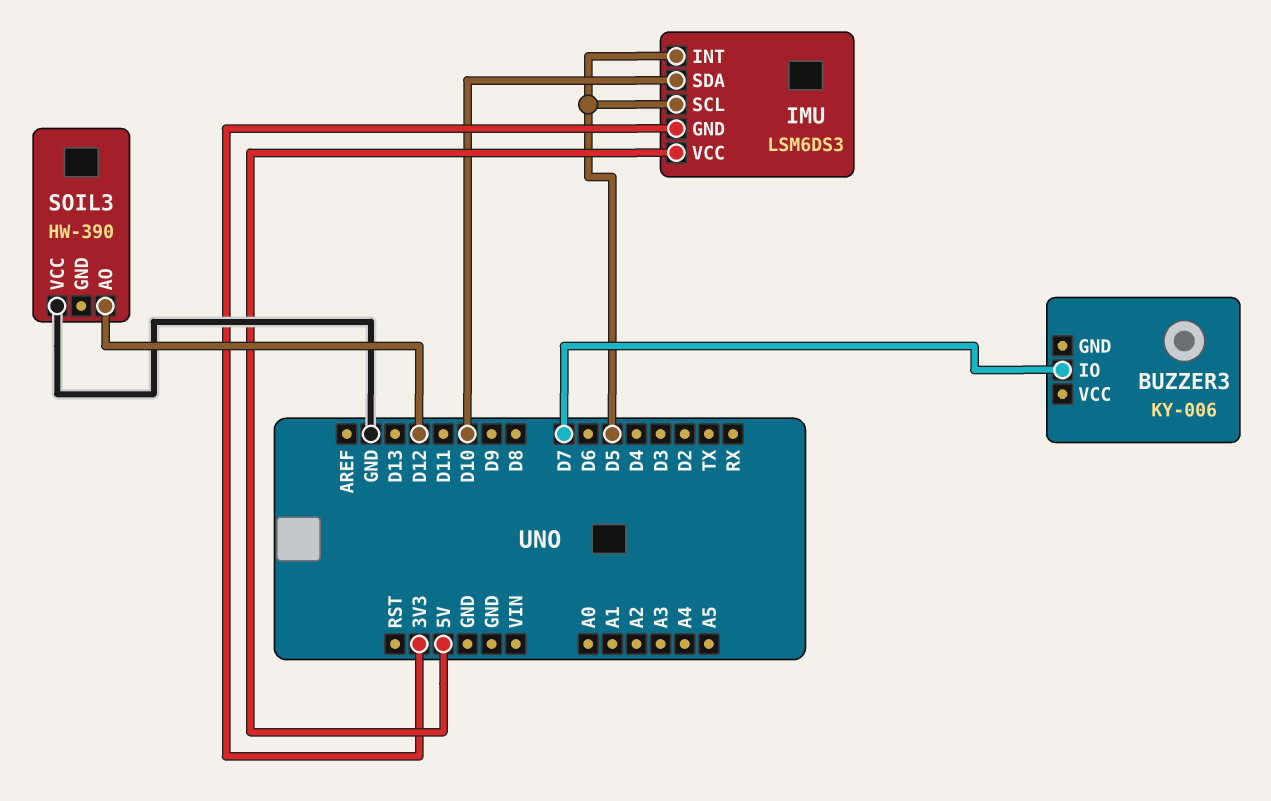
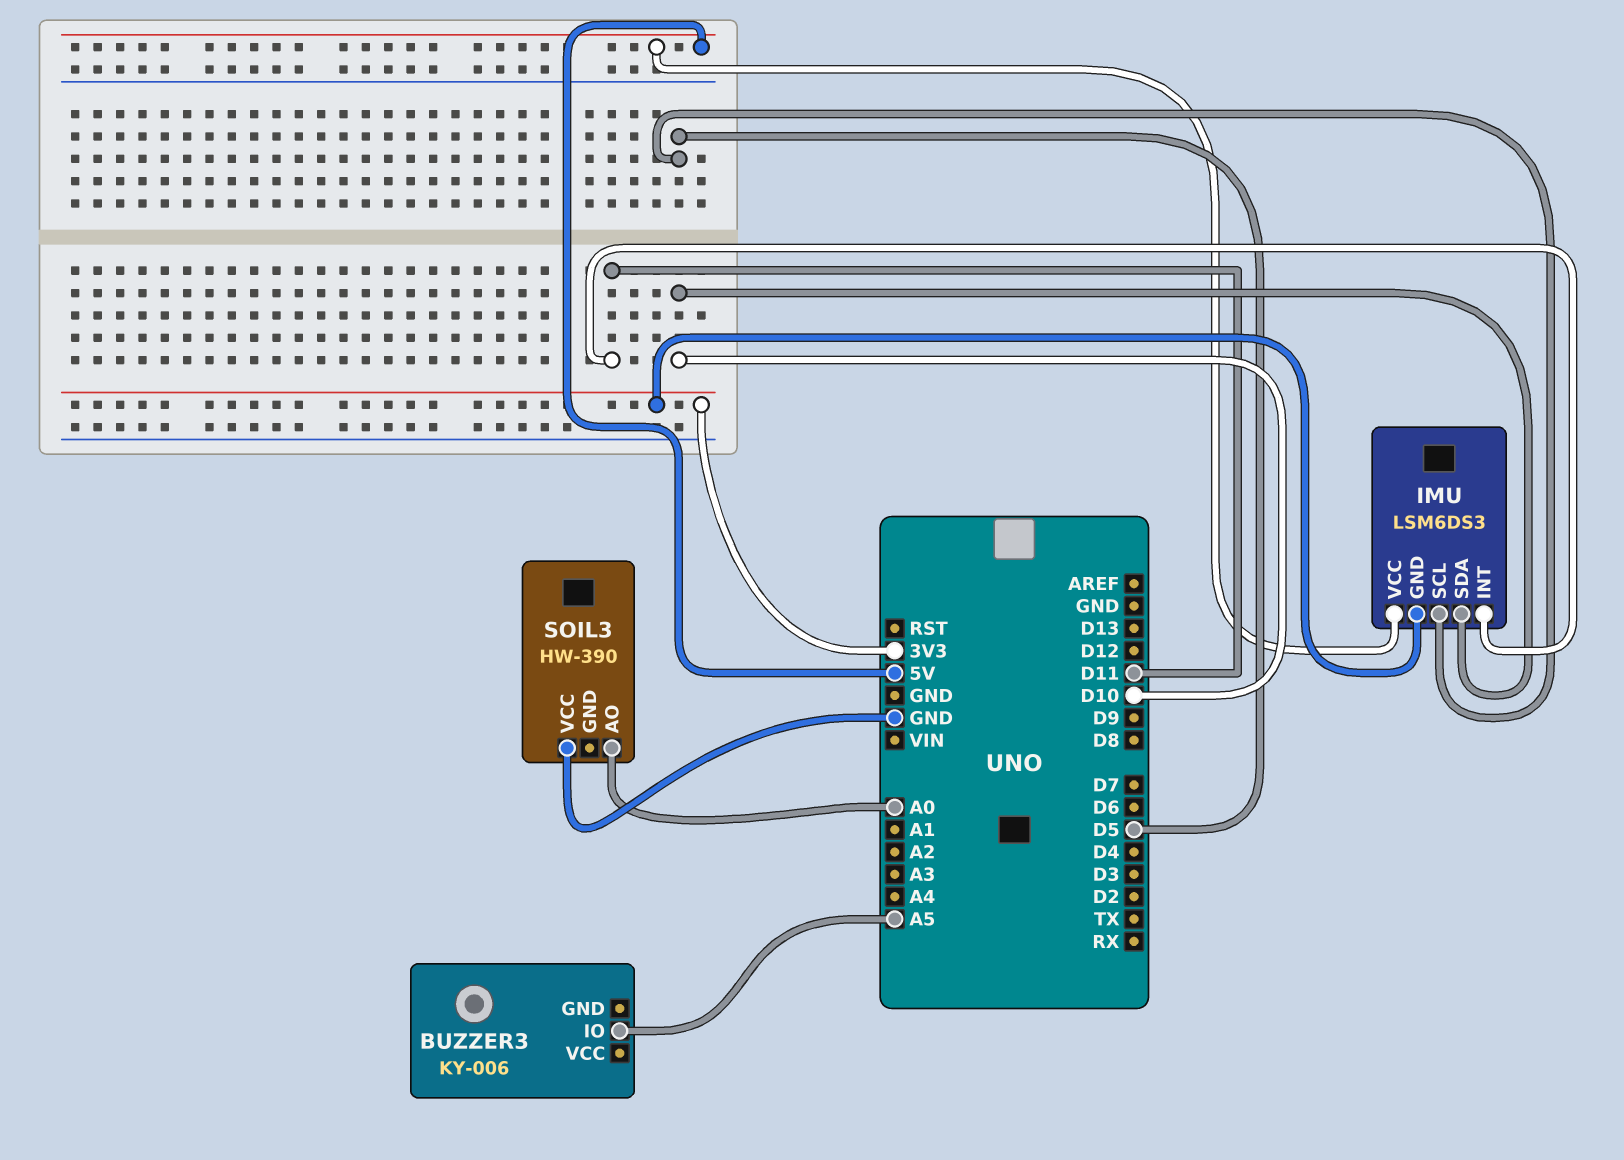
BUZZER3 pin IO: D7 -> A5
IMU pin INT: D5 -> D11
SOIL3 pin AO: D12 -> A0

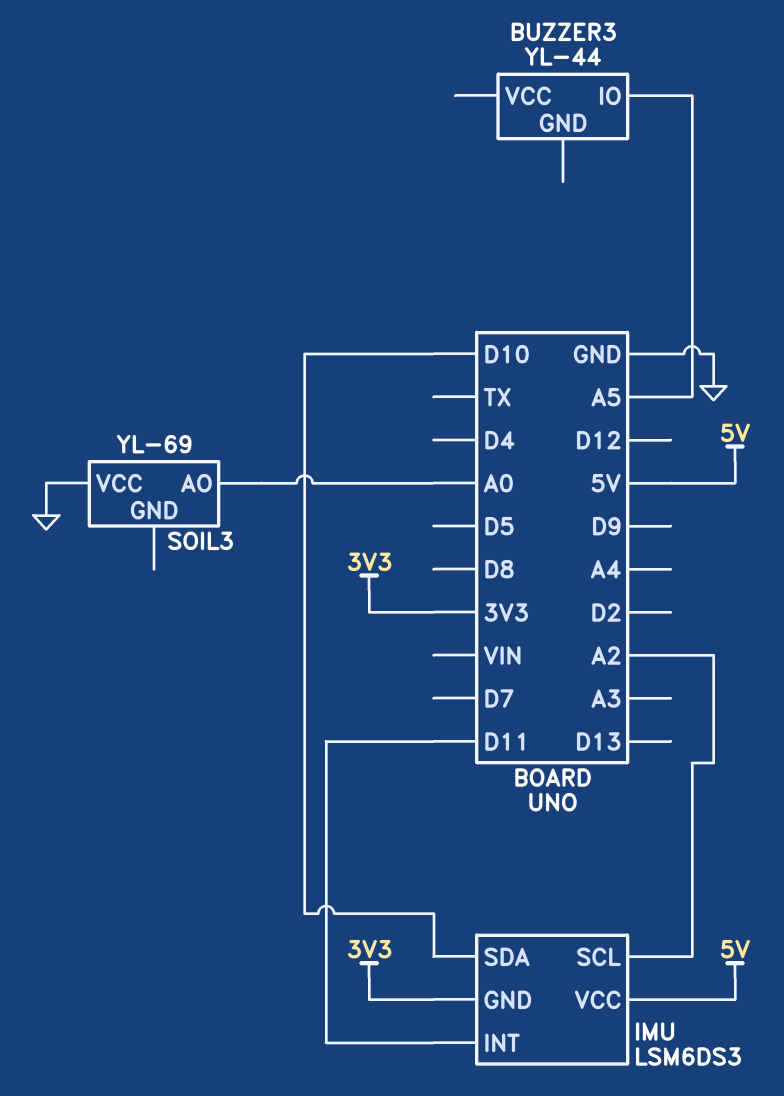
BUZZER3: KY-006 -> YL-44
IMU pin SCL: D5 -> A2
SOIL3: HW-390 -> YL-69

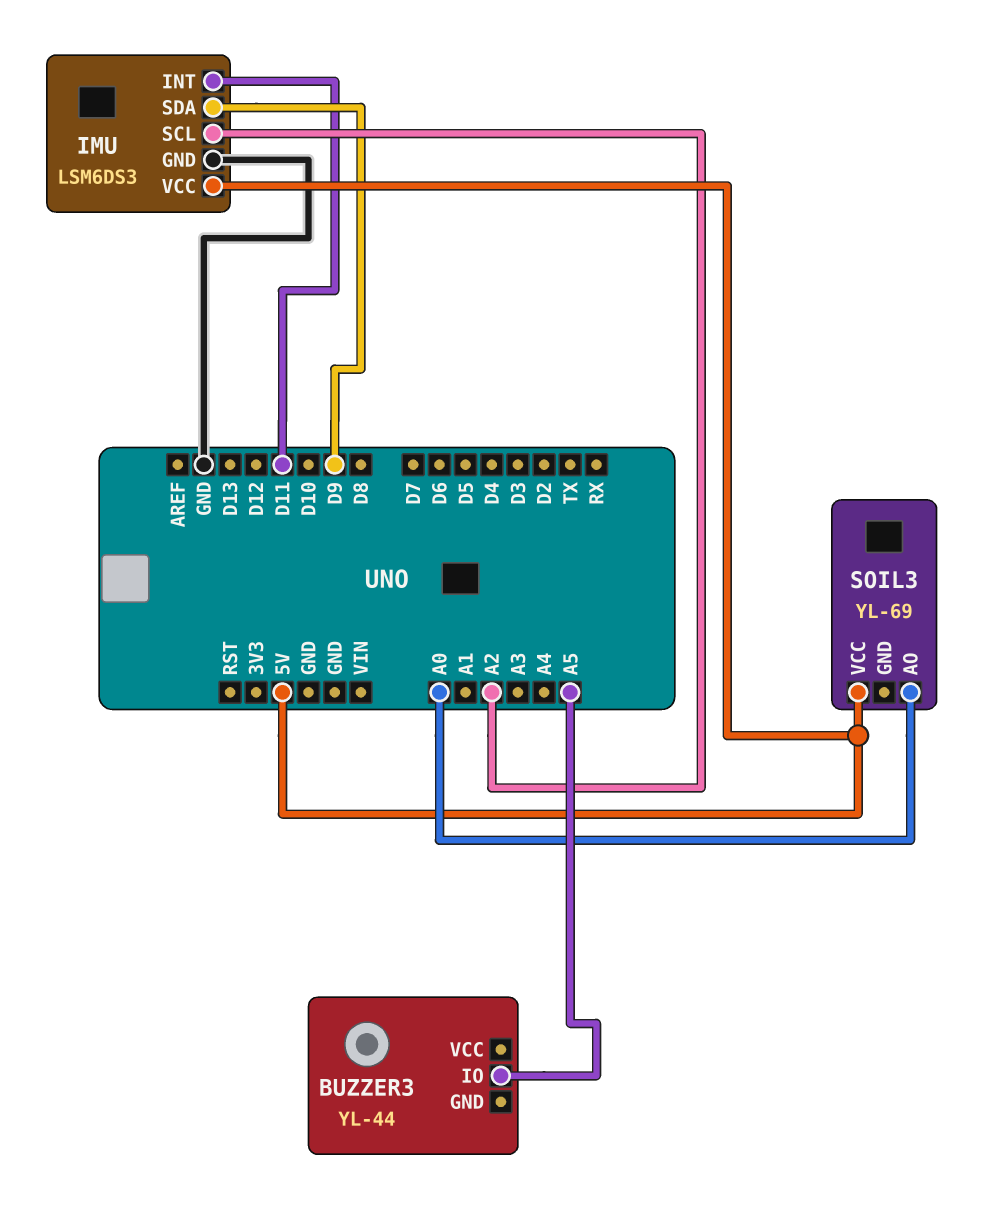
IMU pin GND: 3V3 -> GND
IMU pin SDA: D10 -> D9
SOIL3 pin VCC: GND -> 5V

